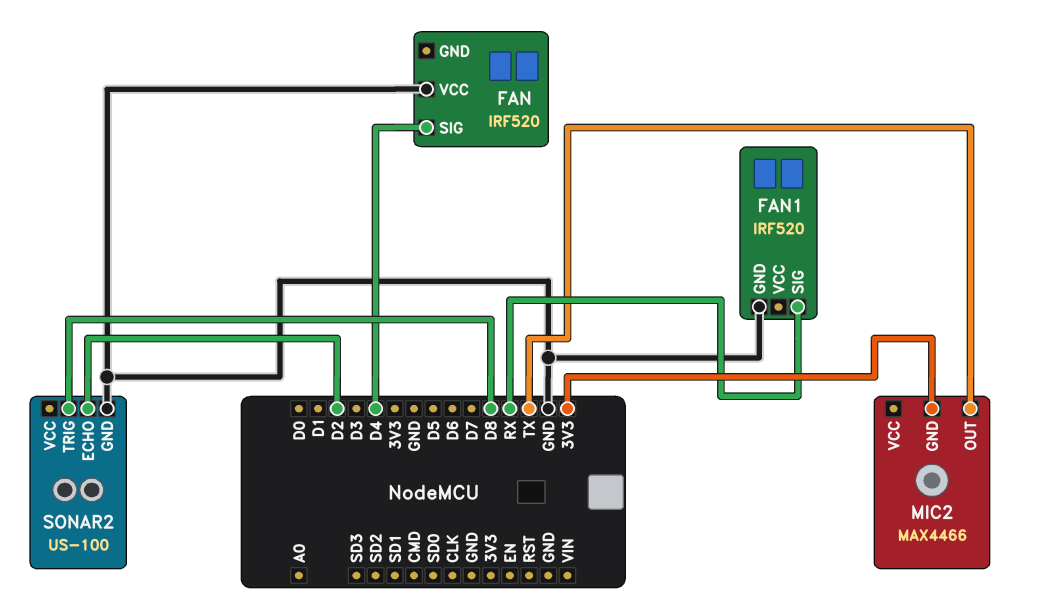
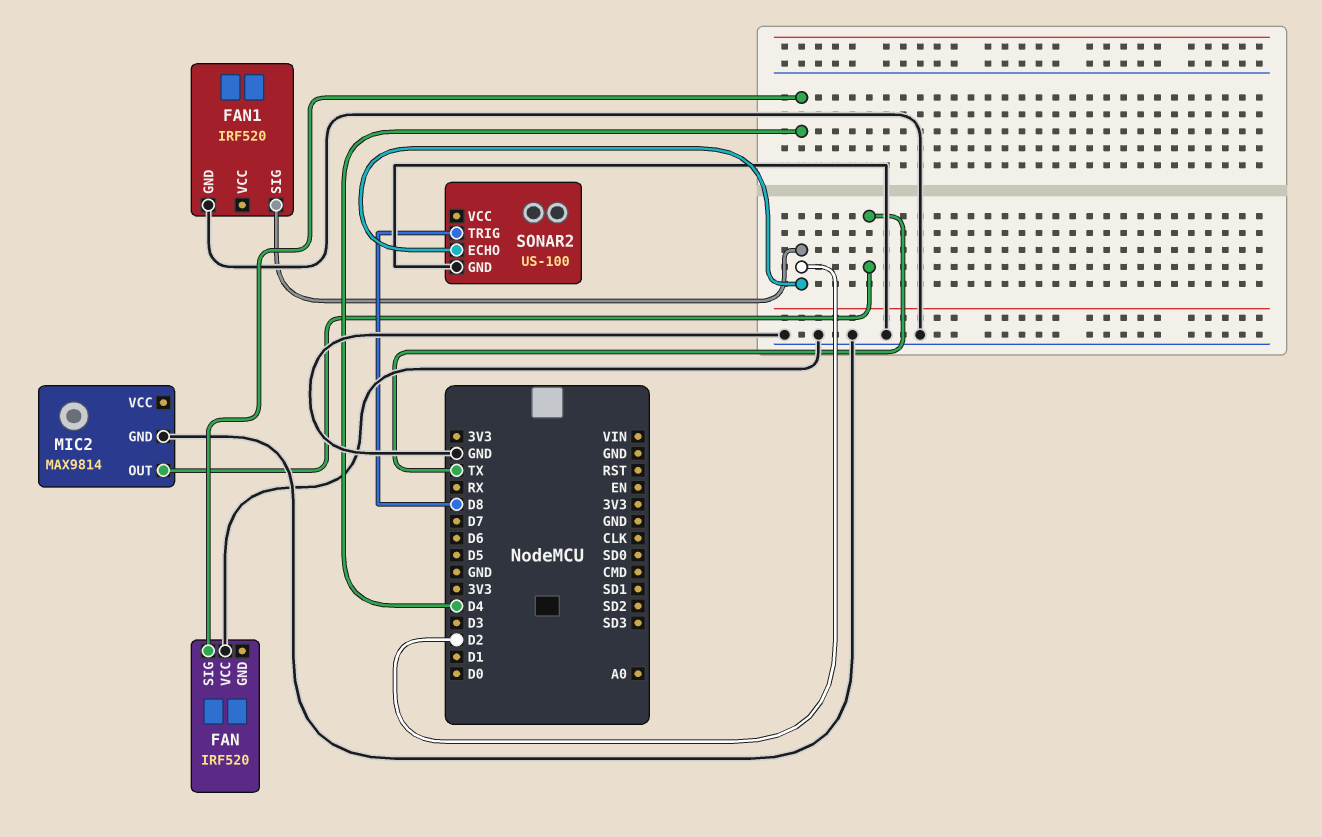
FAN1 pin SIG: RX -> D2
MIC2: MAX4466 -> MAX9814
MIC2 pin GND: 3V3 -> GND

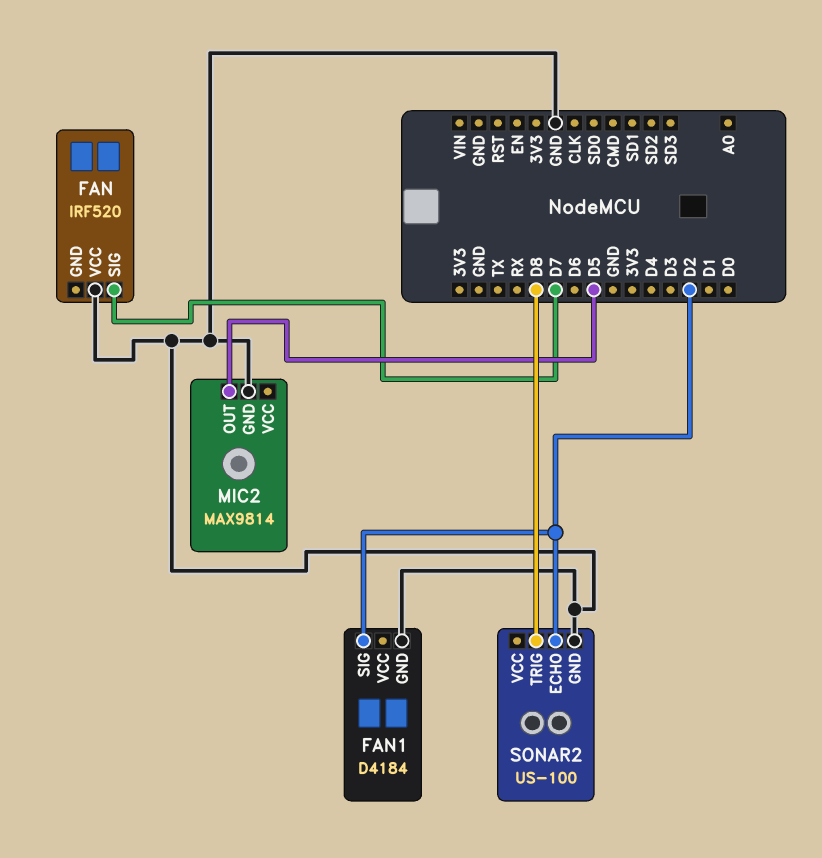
FAN pin SIG: D4 -> D7
FAN1: IRF520 -> D4184
MIC2 pin OUT: TX -> D5

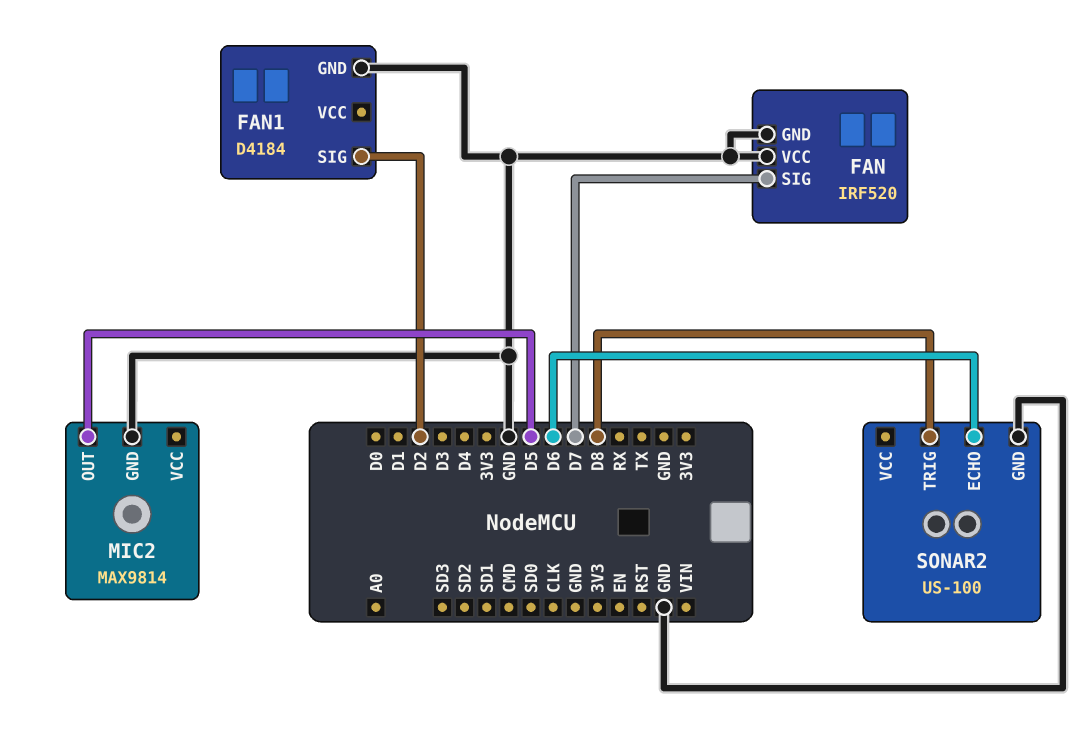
FAN pin GND: none -> GND
SONAR2 pin ECHO: D2 -> D6

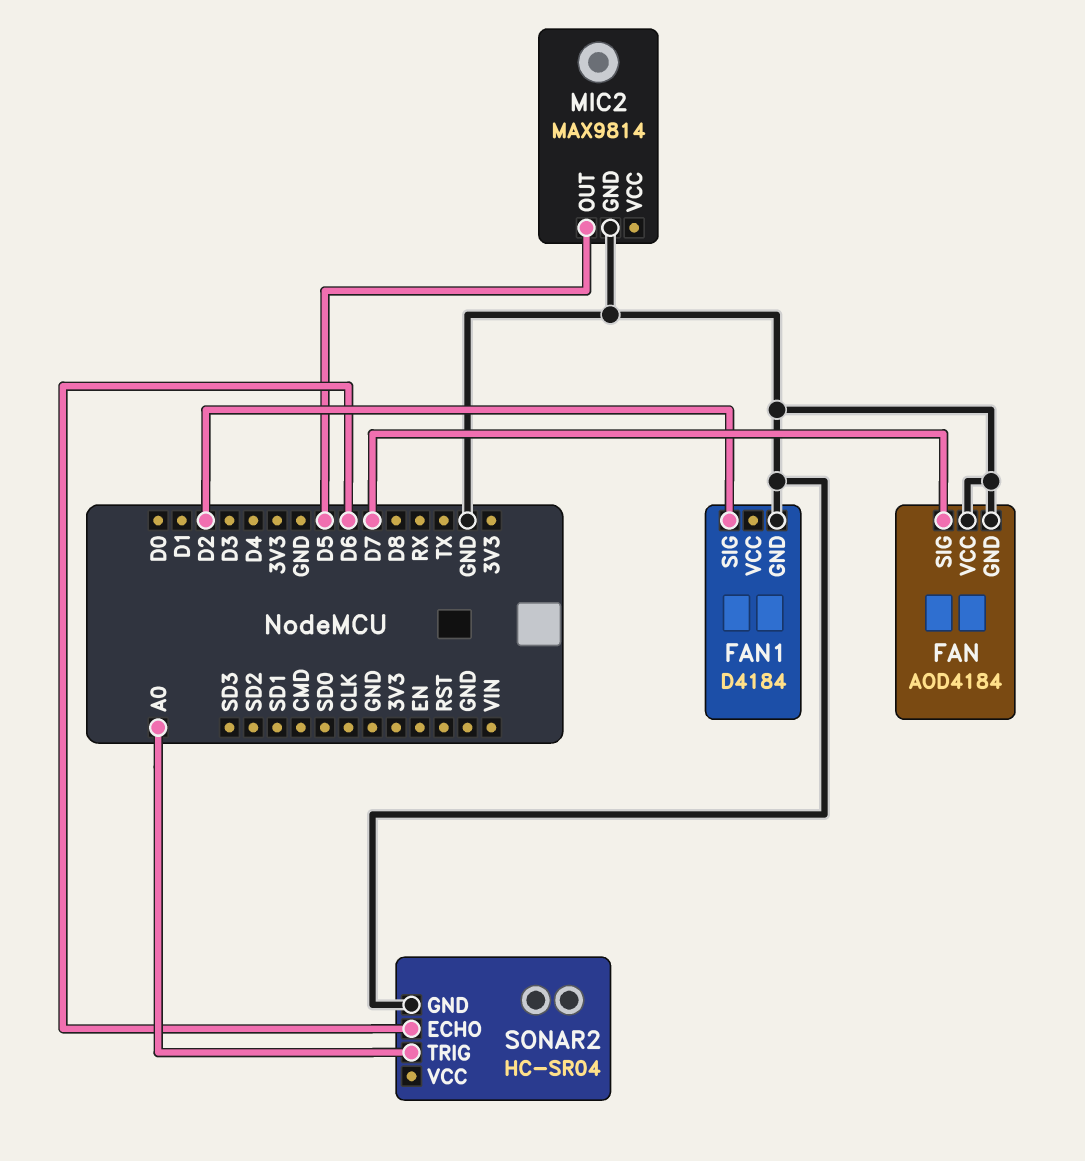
FAN: IRF520 -> AOD4184
SONAR2: US-100 -> HC-SR04
SONAR2 pin TRIG: D8 -> A0

